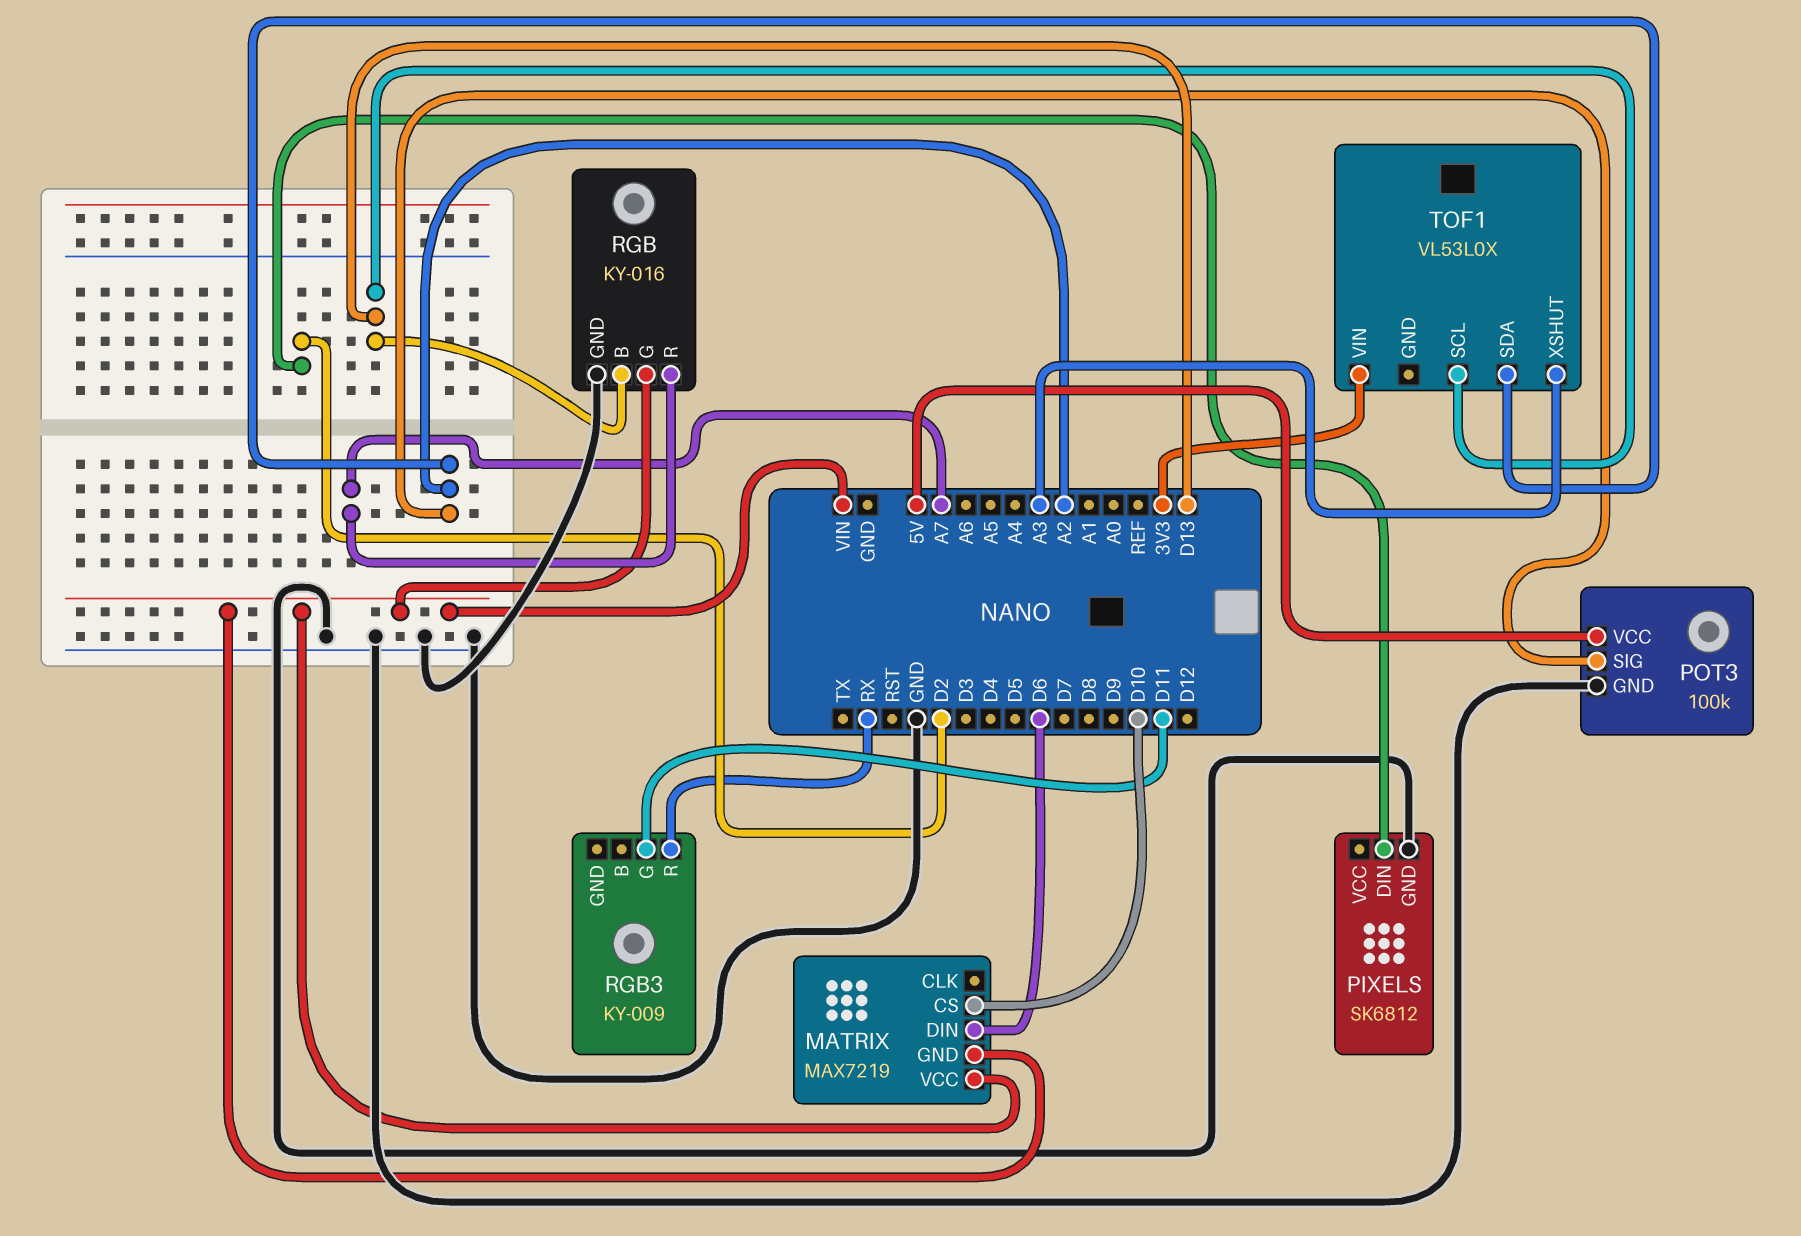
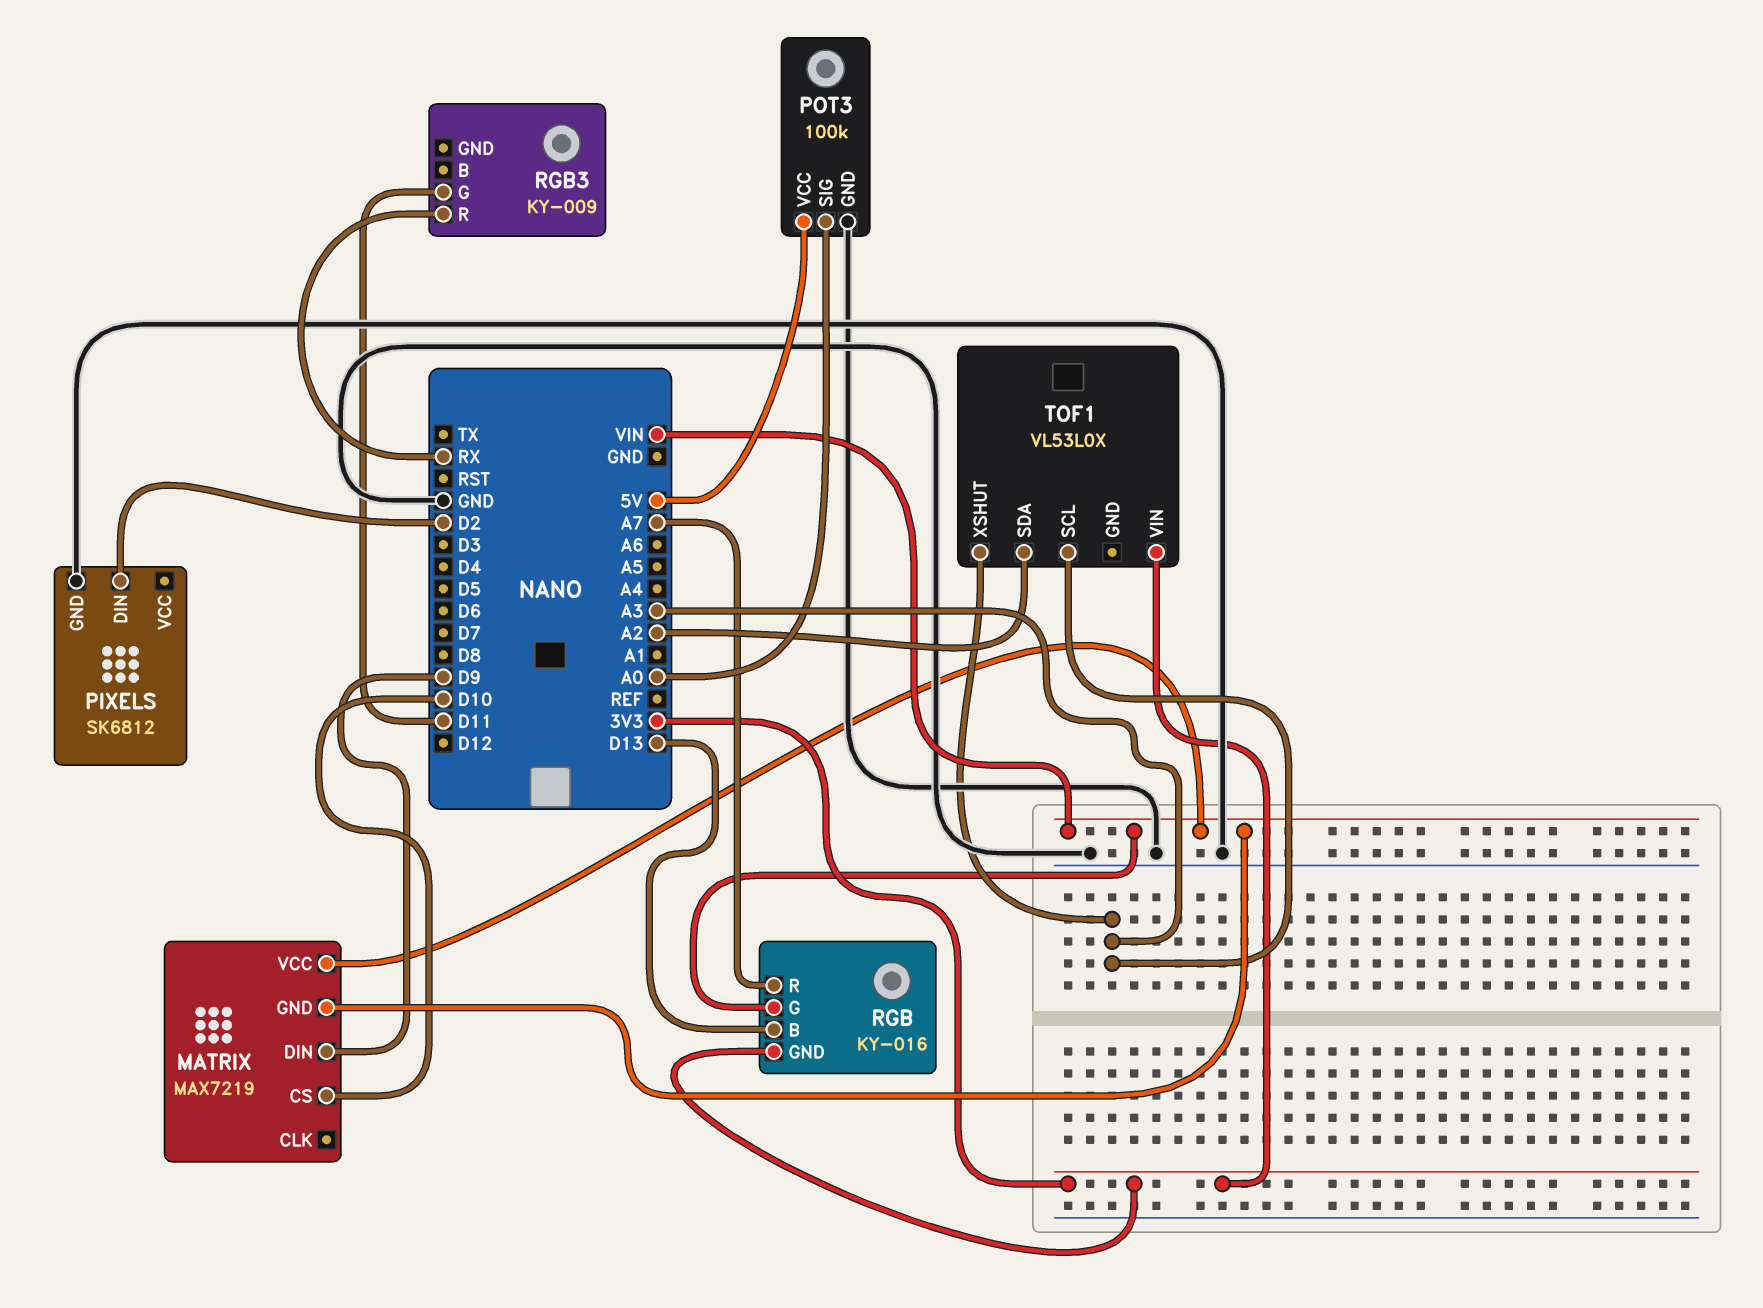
MATRIX pin DIN: D6 -> D9
POT3 pin SIG: A2 -> A0
RGB pin GND: GND -> 3V3
TOF1 pin SCL: D13 -> A3

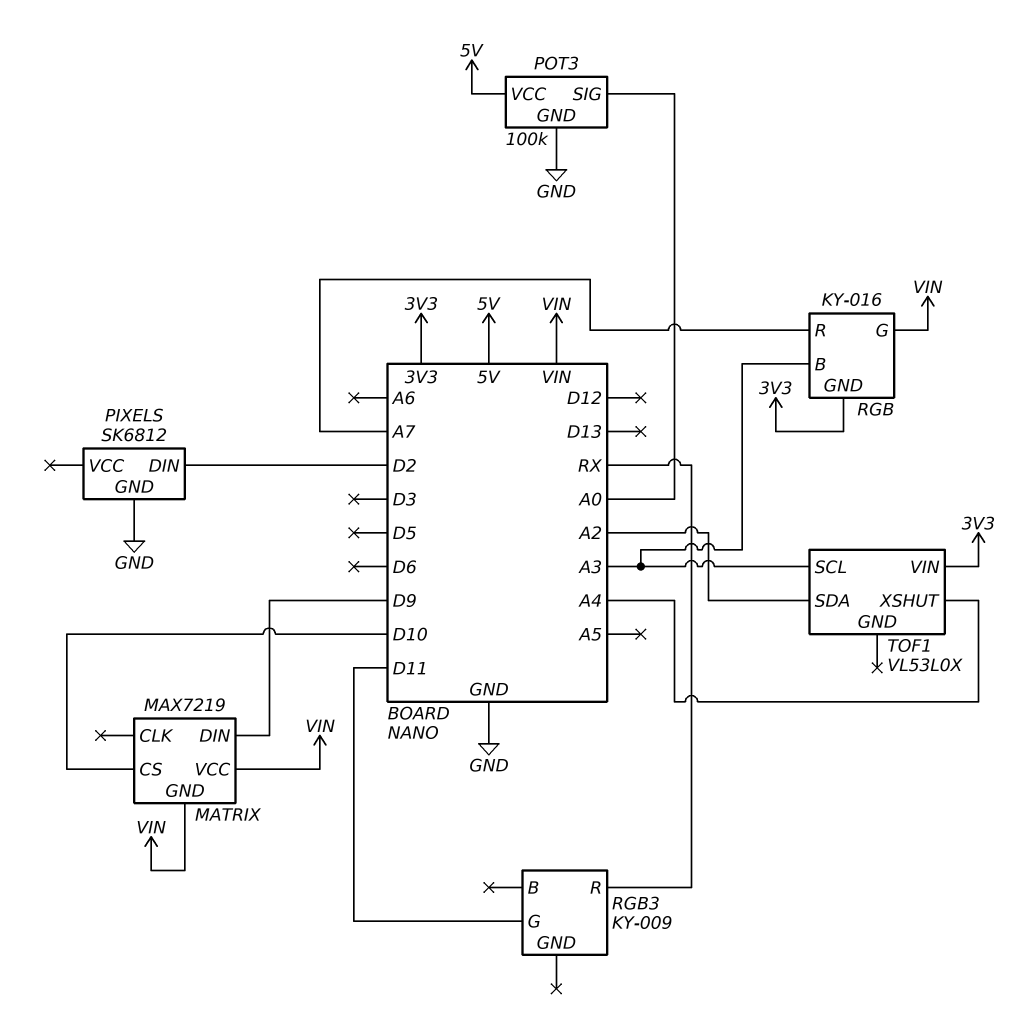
RGB pin B: D13 -> A3
TOF1 pin XSHUT: A3 -> A4

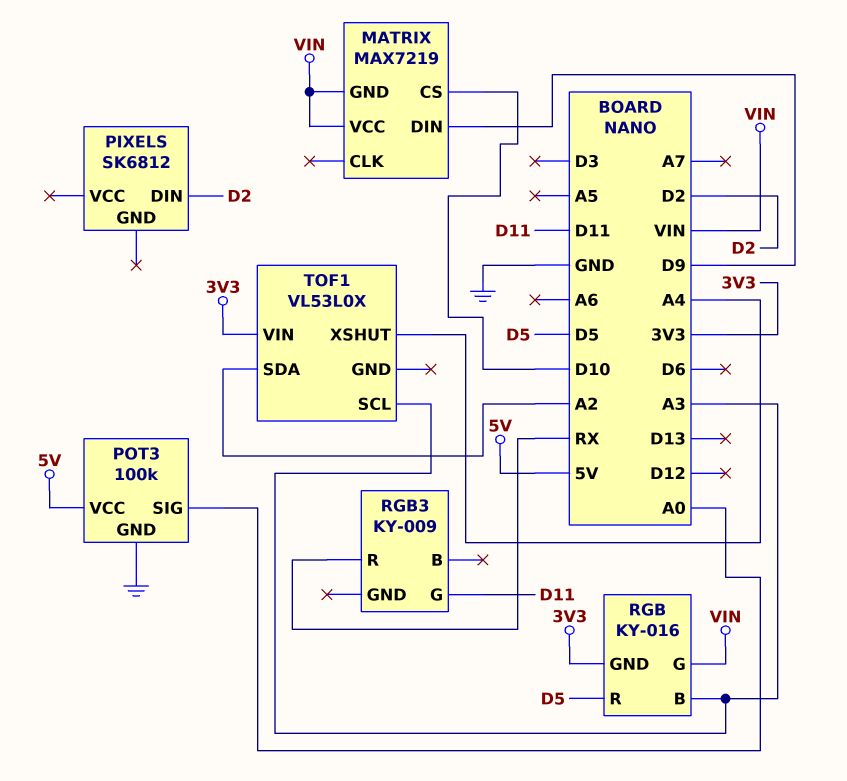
PIXELS pin GND: GND -> none
RGB pin R: A7 -> D5

